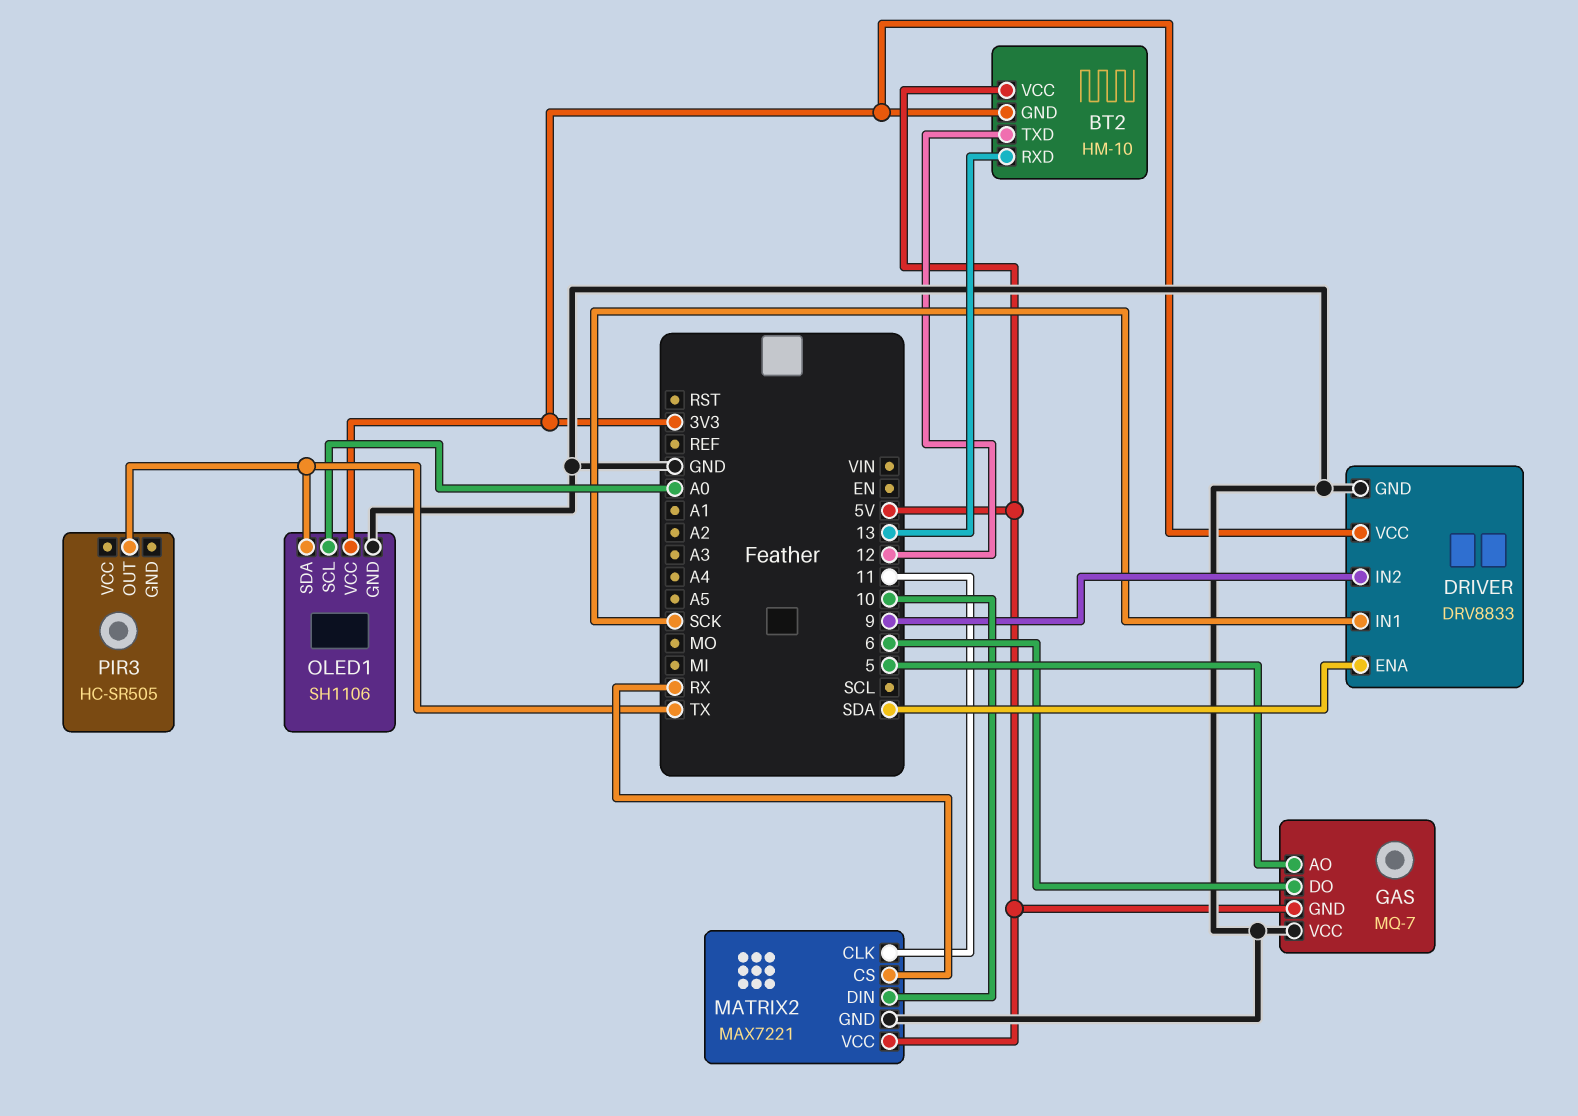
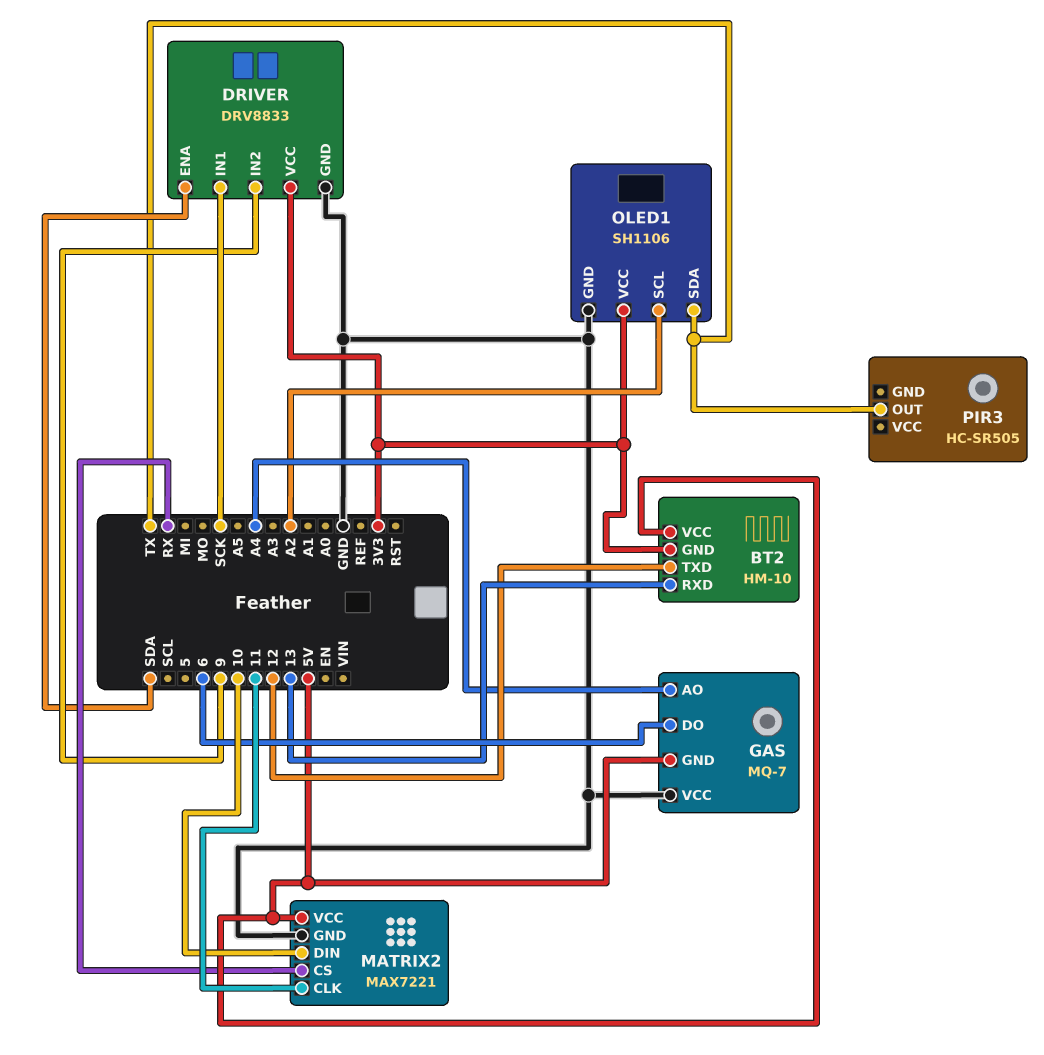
GAS pin AO: 5 -> A4
OLED1 pin SCL: A0 -> A2

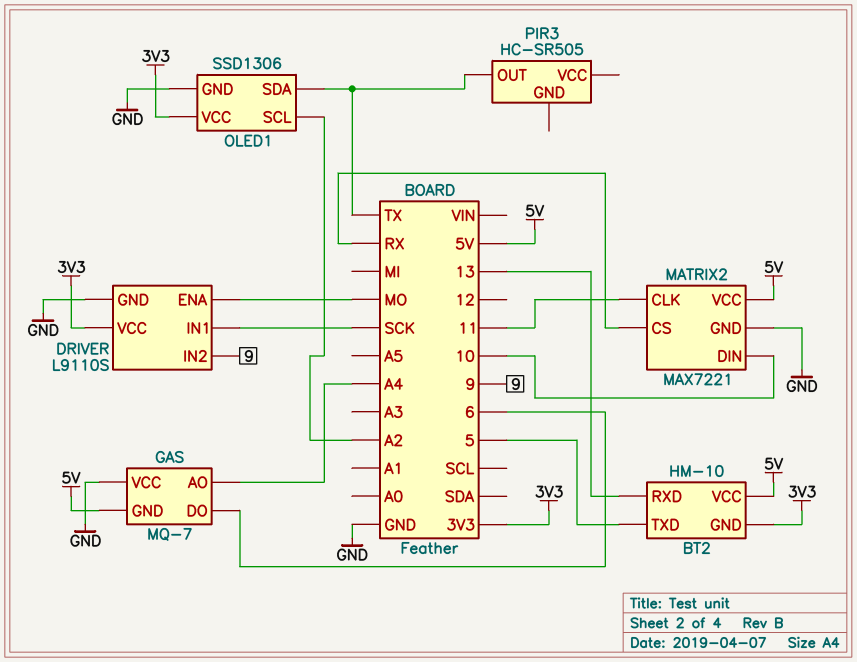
BT2 pin TXD: 12 -> 5
DRIVER: DRV8833 -> L9110S
DRIVER pin ENA: SDA -> MO
OLED1: SH1106 -> SSD1306

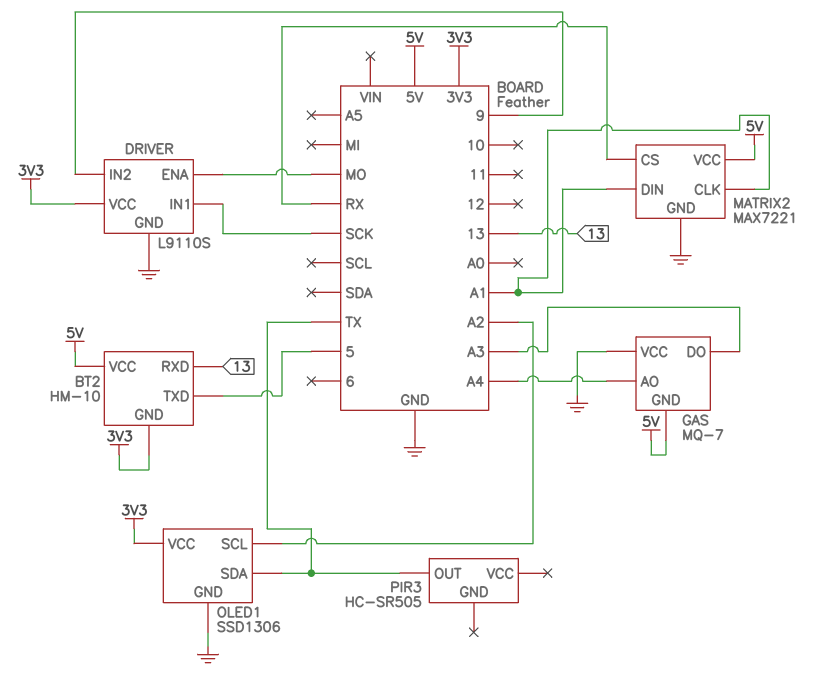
GAS pin DO: 6 -> A3
MATRIX2 pin CLK: 11 -> A1
MATRIX2 pin DIN: 10 -> A1

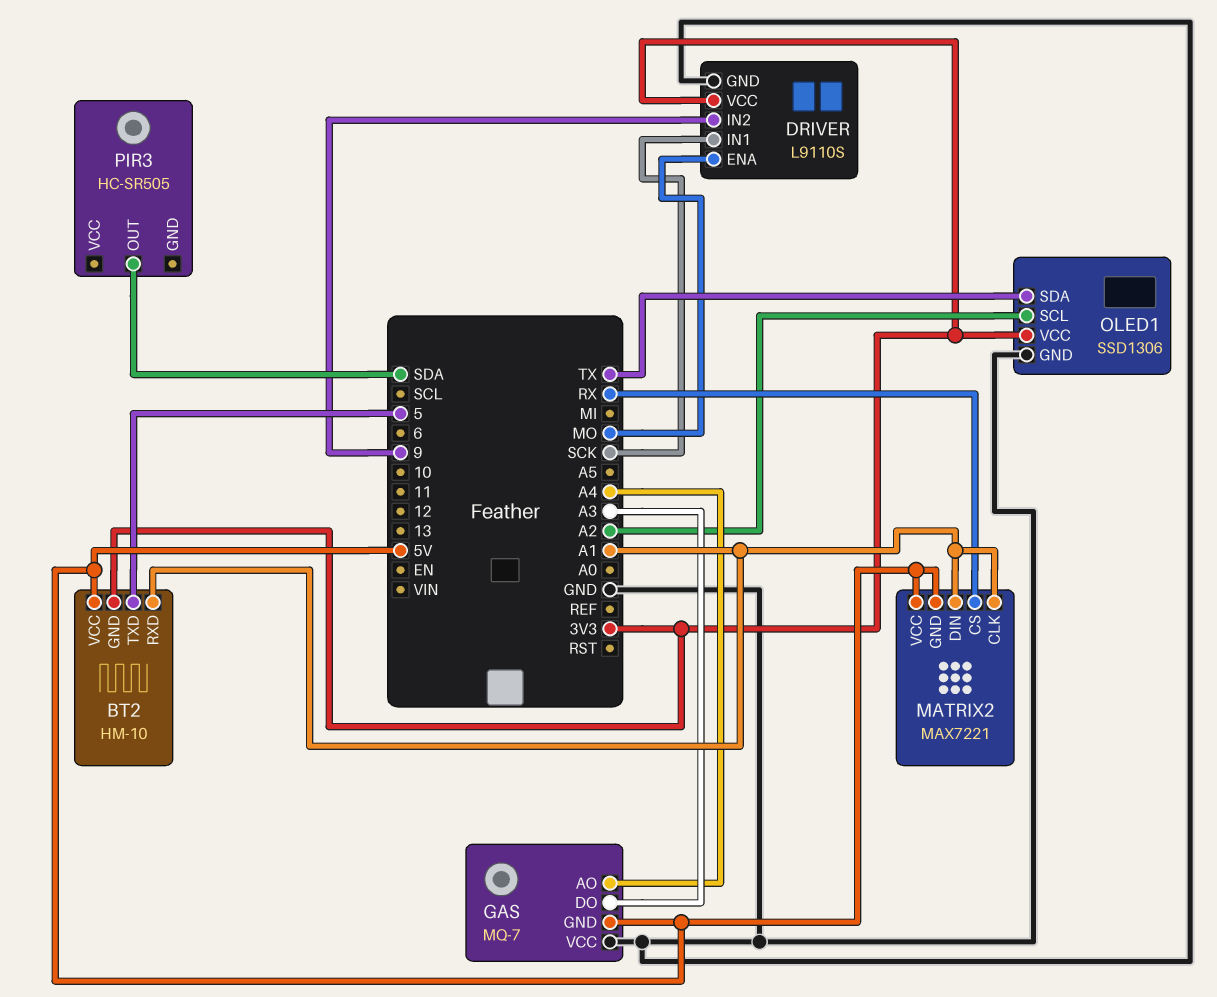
BT2 pin RXD: 13 -> A1
MATRIX2 pin GND: GND -> 5V
PIR3 pin OUT: TX -> SDA

